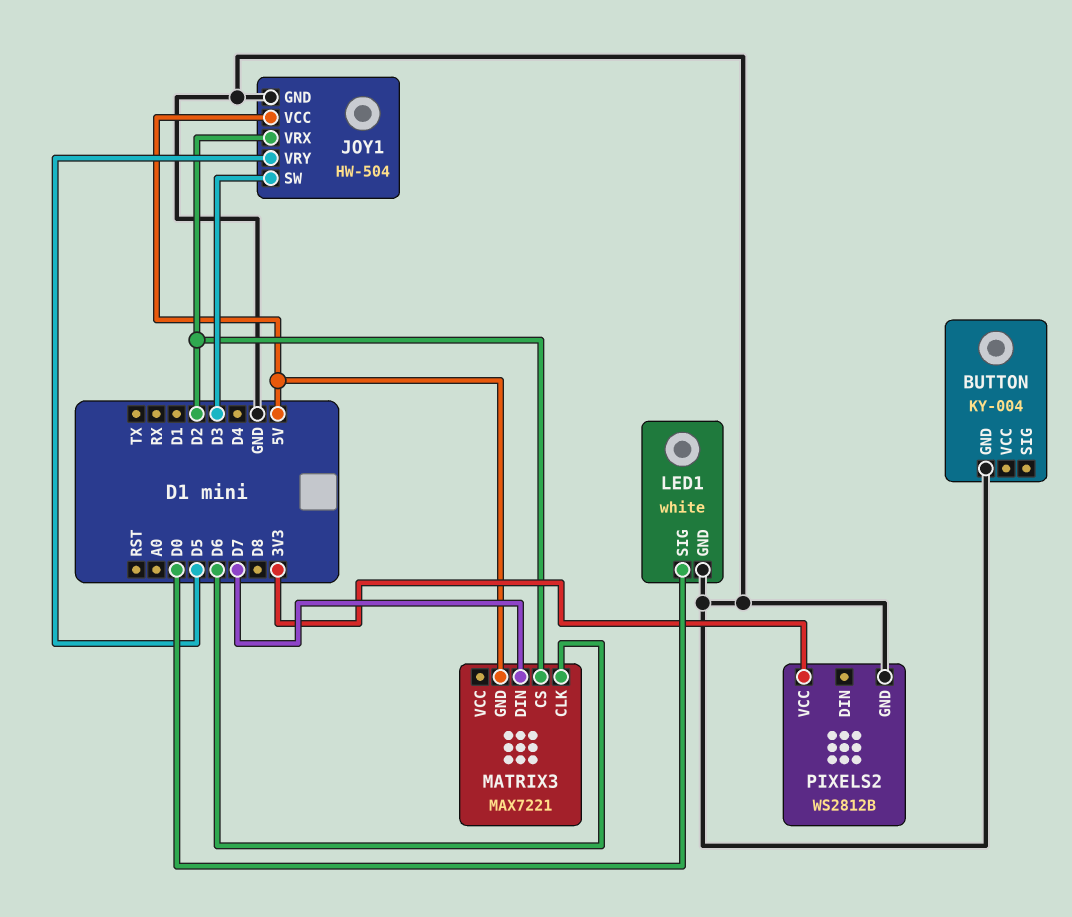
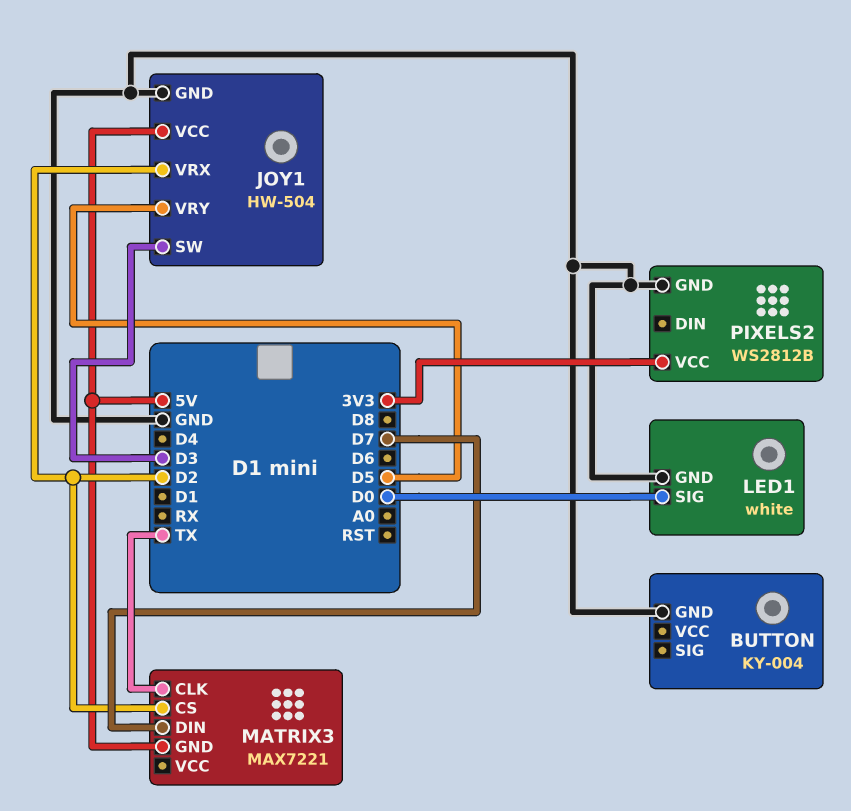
MATRIX3 pin CLK: D6 -> TX

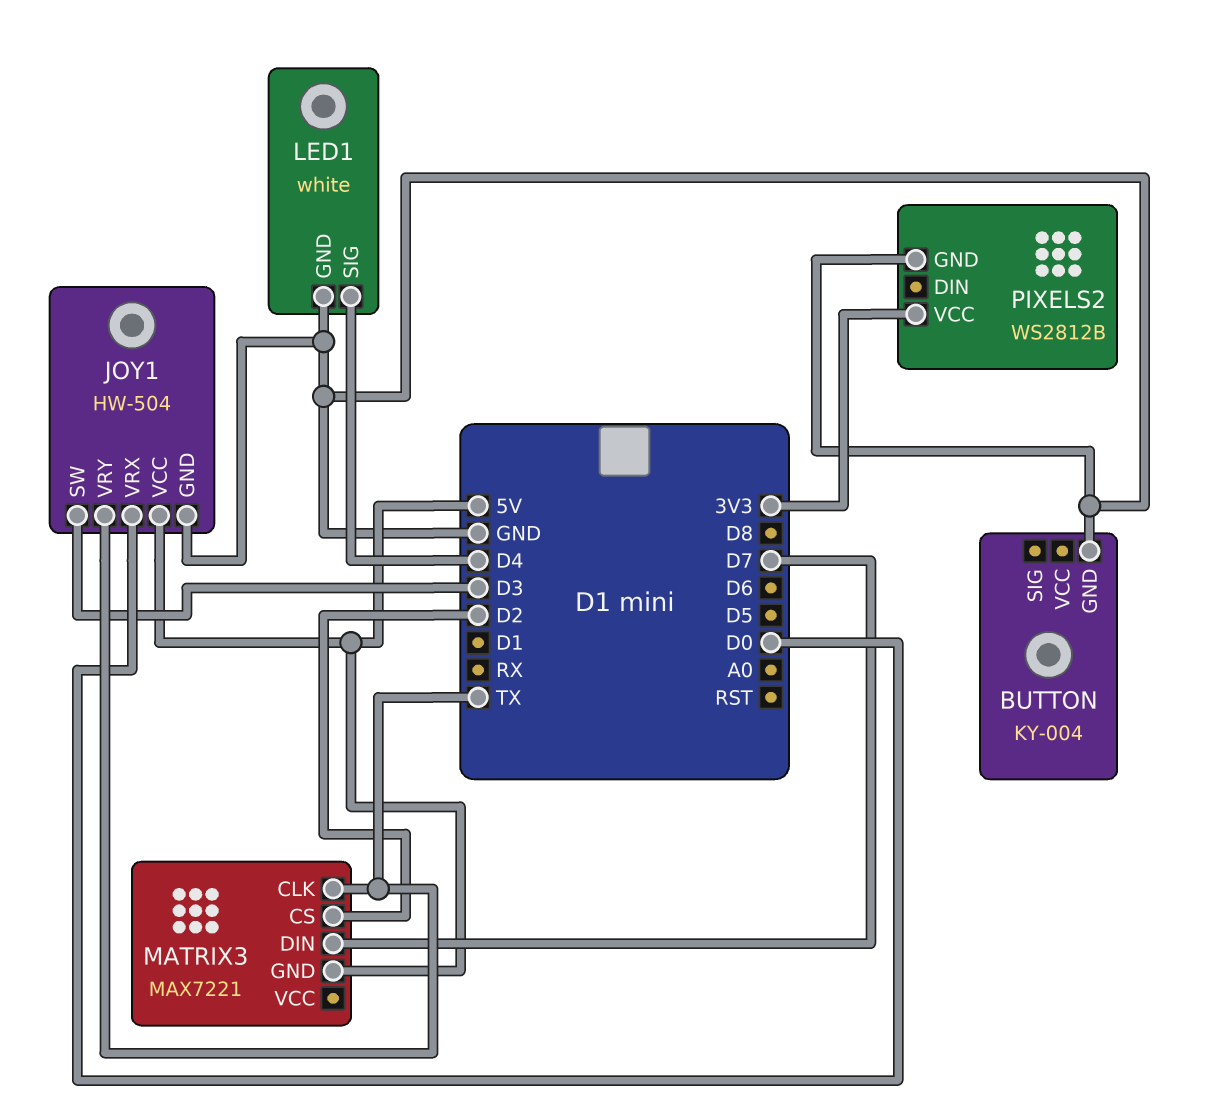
JOY1 pin VRX: D2 -> D0
JOY1 pin VRY: D5 -> TX
LED1 pin SIG: D0 -> D4

